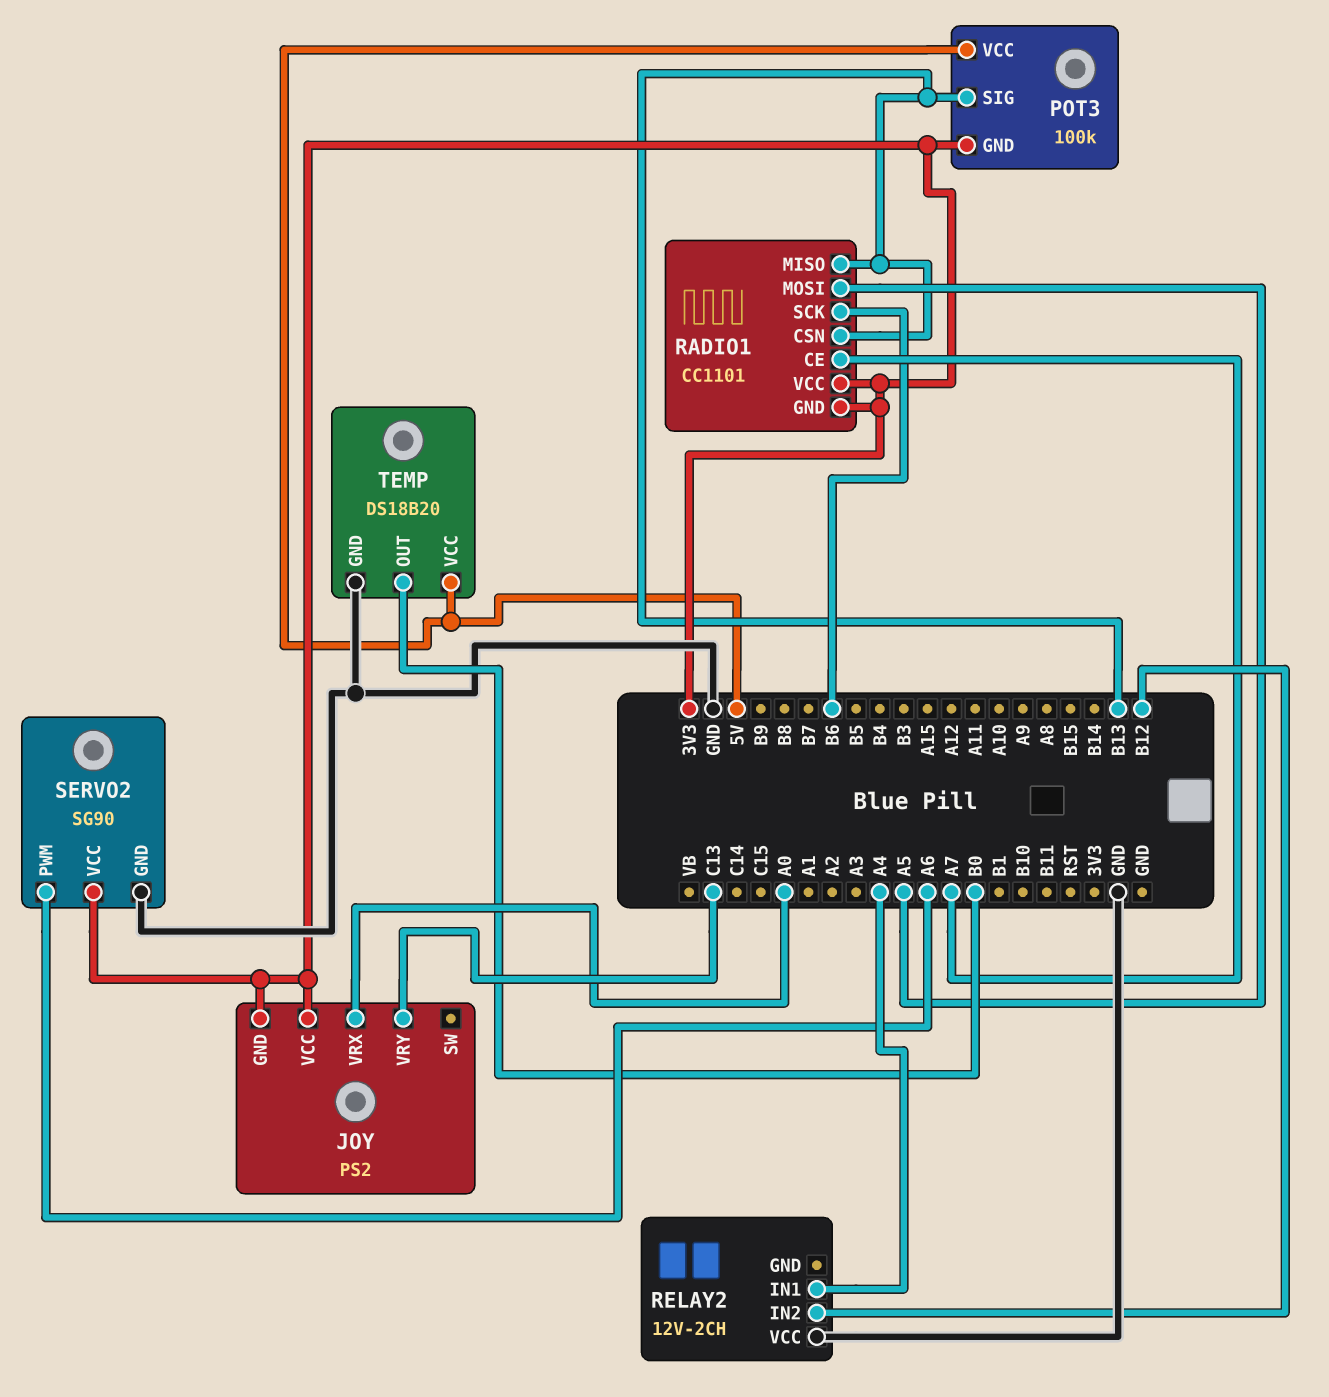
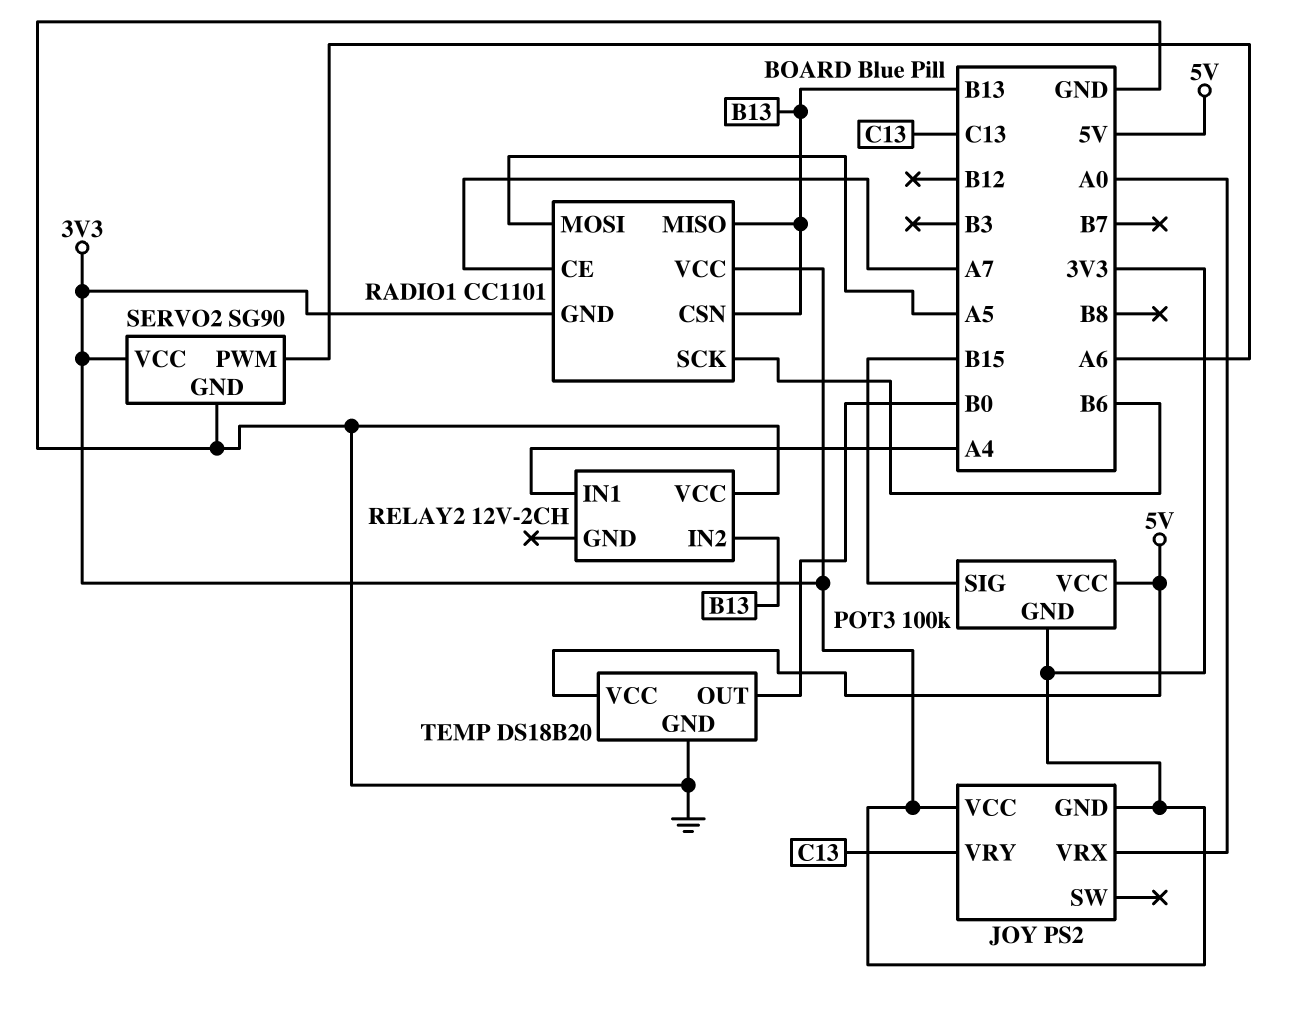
POT3 pin SIG: B13 -> B15
RELAY2 pin IN2: B12 -> B13

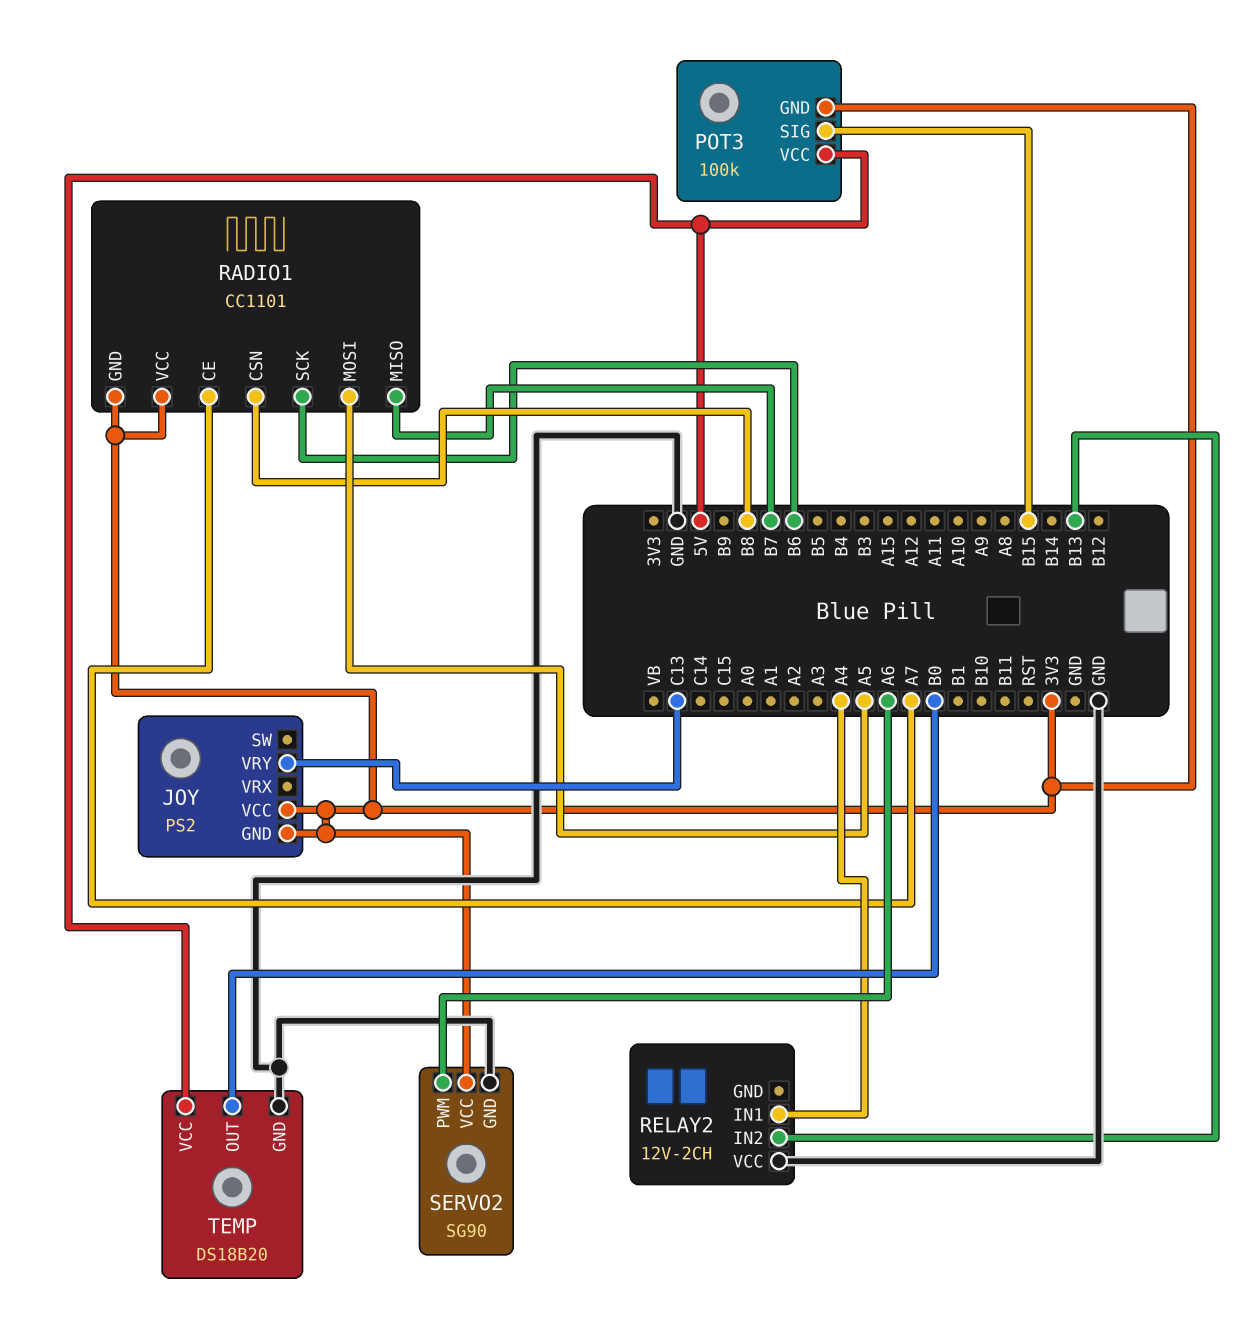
JOY pin VRX: A0 -> none
RADIO1 pin CSN: B13 -> B8
RADIO1 pin MISO: B13 -> B7

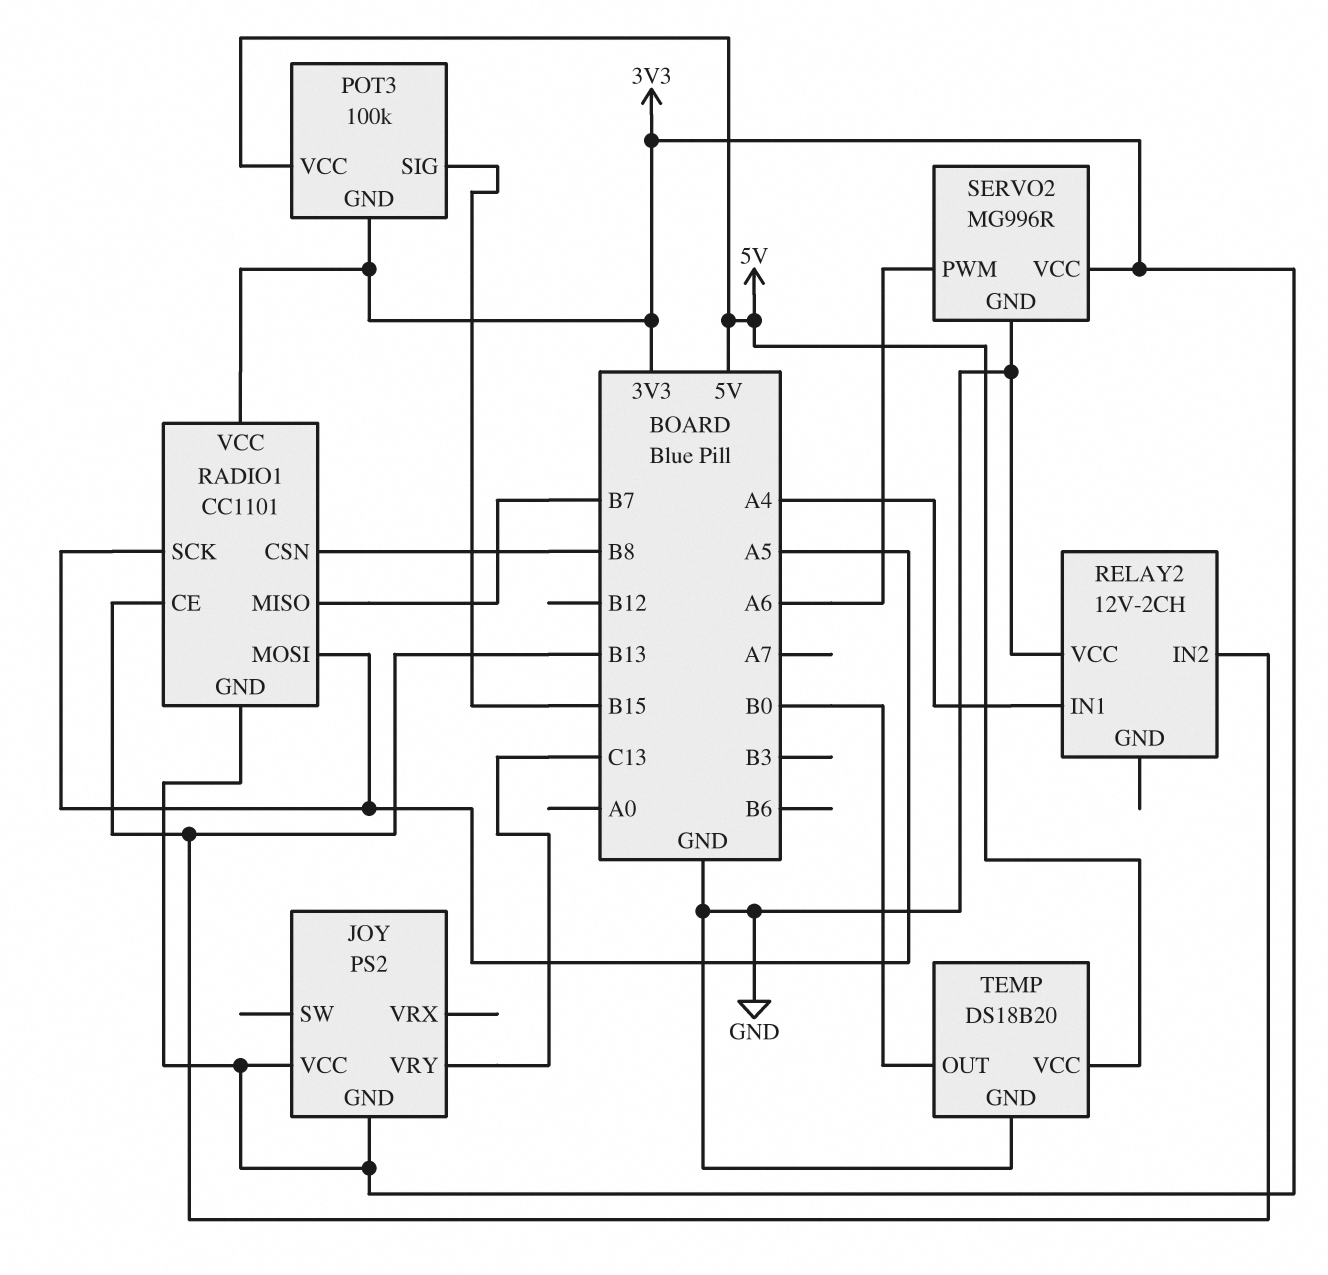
RADIO1 pin CE: A7 -> B13
RADIO1 pin SCK: B6 -> A5
SERVO2: SG90 -> MG996R

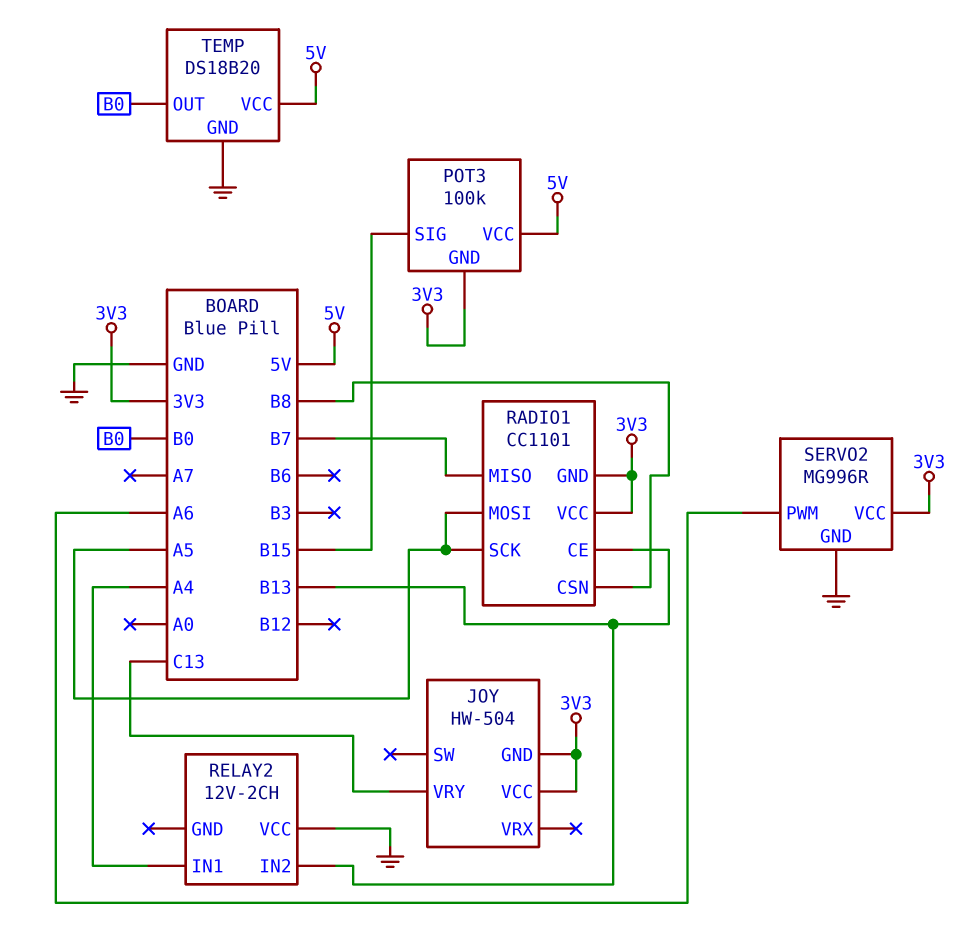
JOY: PS2 -> HW-504

